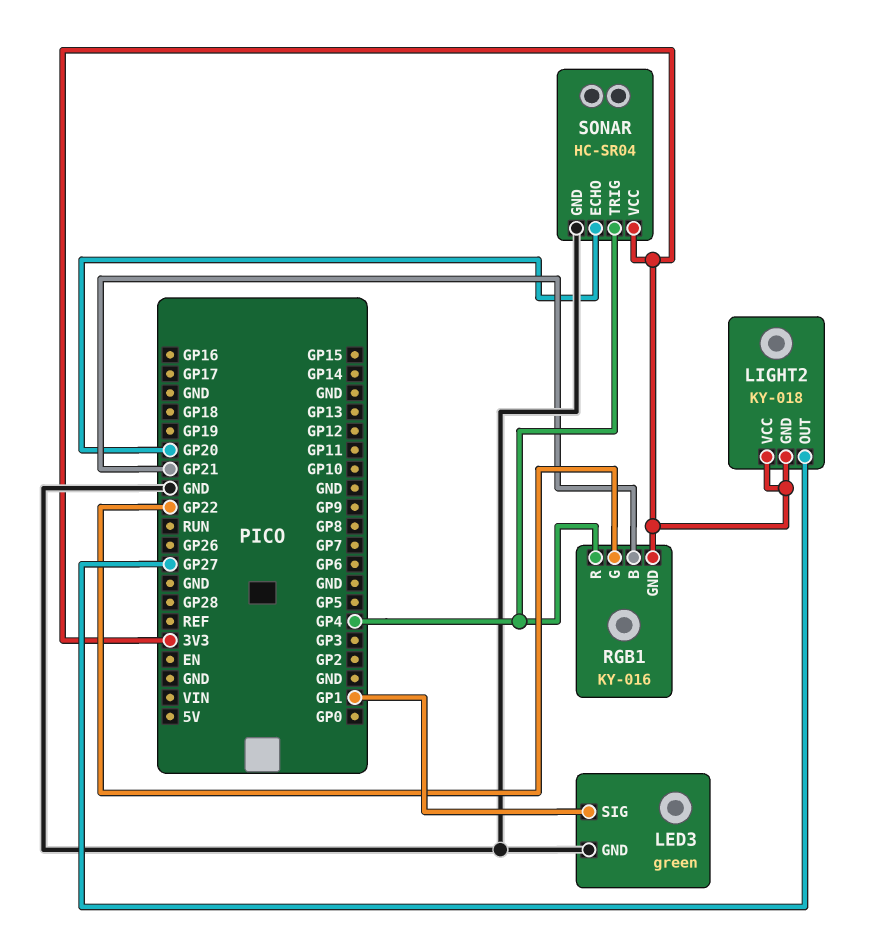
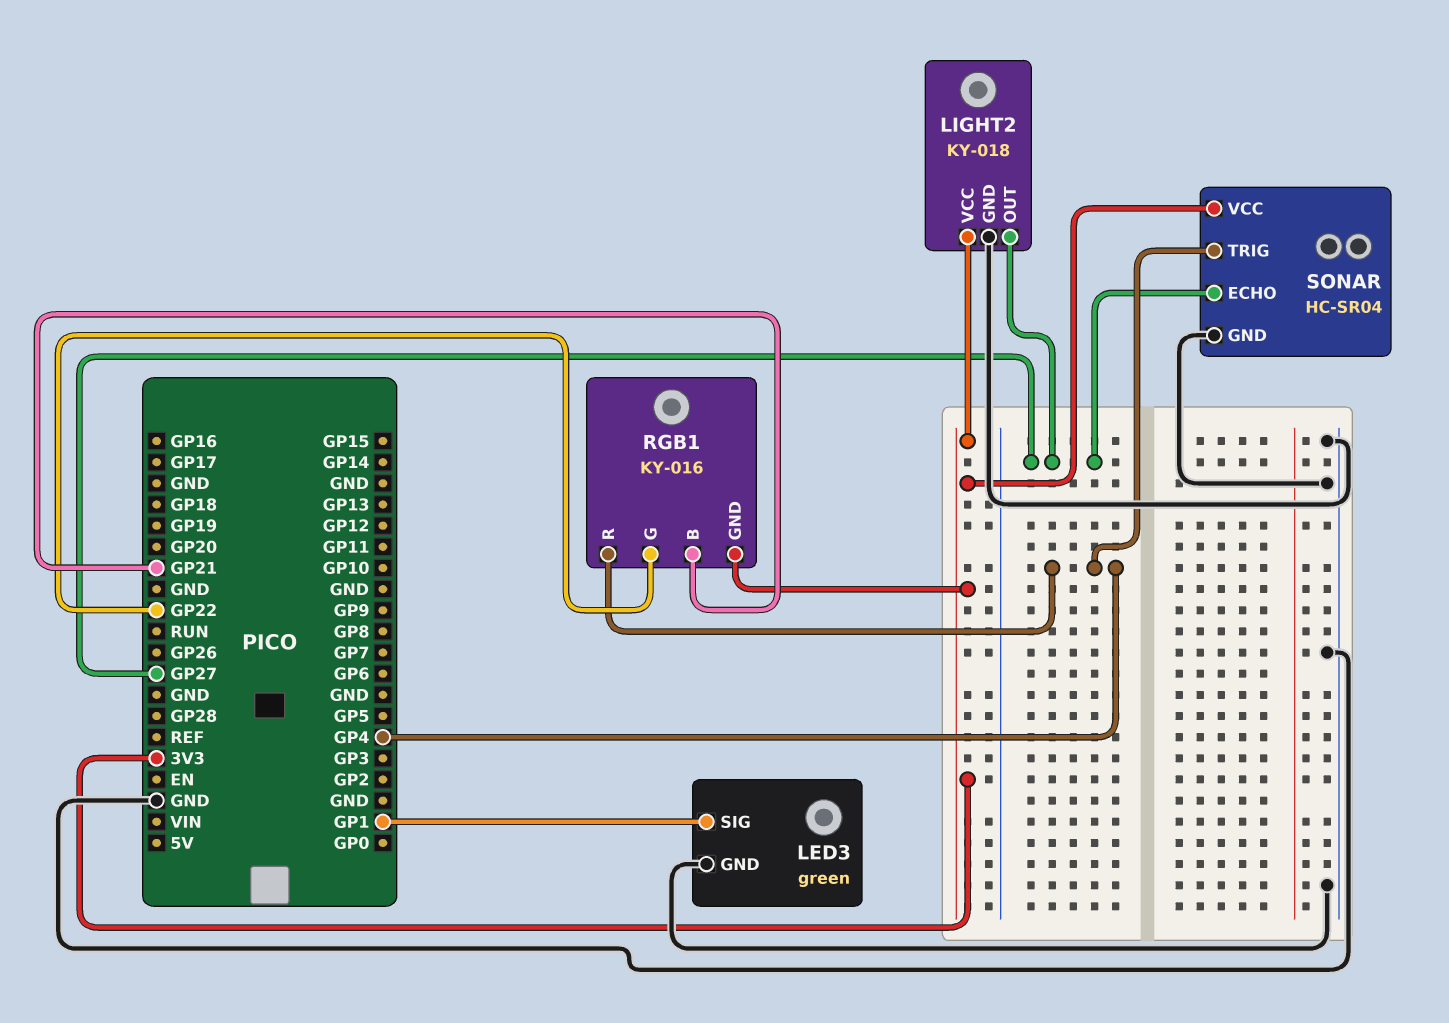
LIGHT2 pin GND: 3V3 -> GND
SONAR pin ECHO: GP20 -> GP27

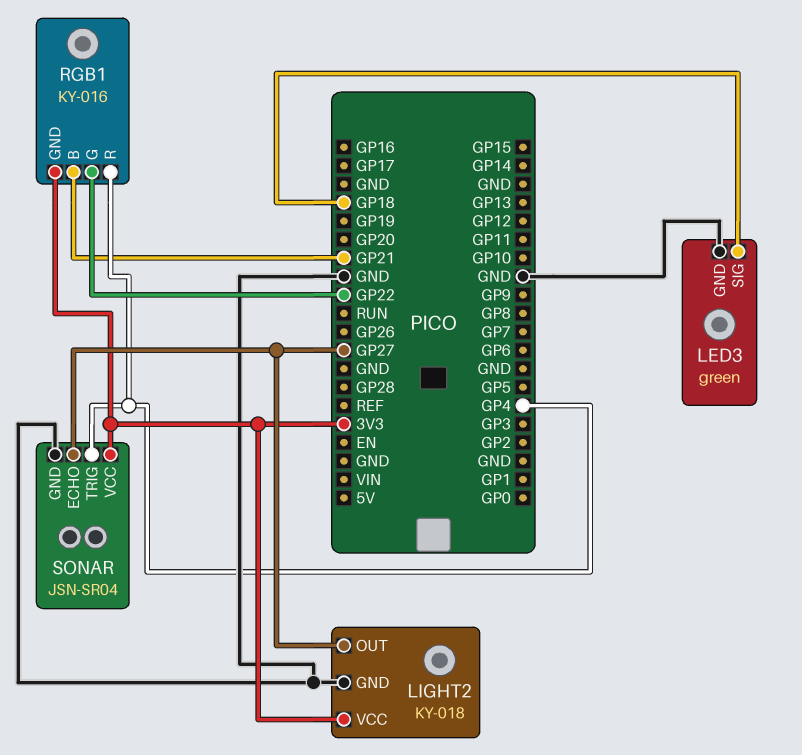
LED3 pin SIG: GP1 -> GP18
SONAR: HC-SR04 -> JSN-SR04

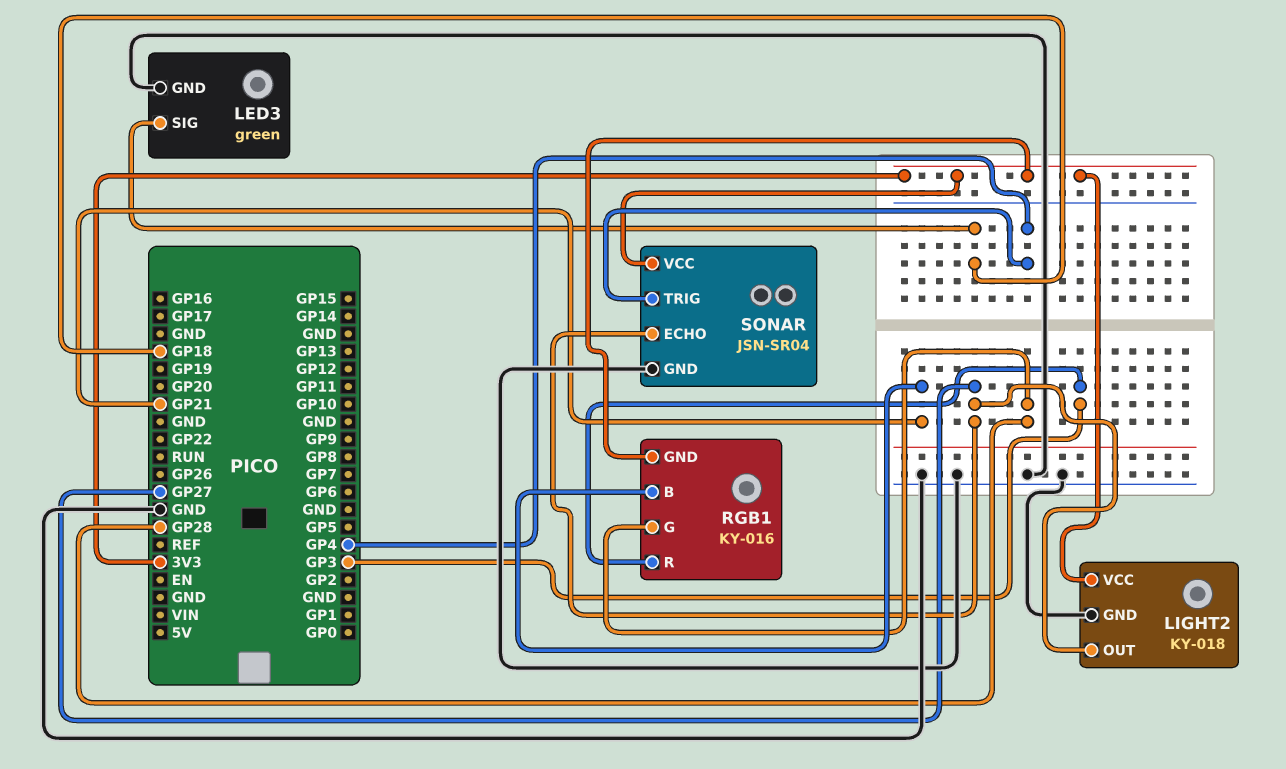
RGB1 pin G: GP22 -> GP28
RGB1 pin R: GP4 -> GP3

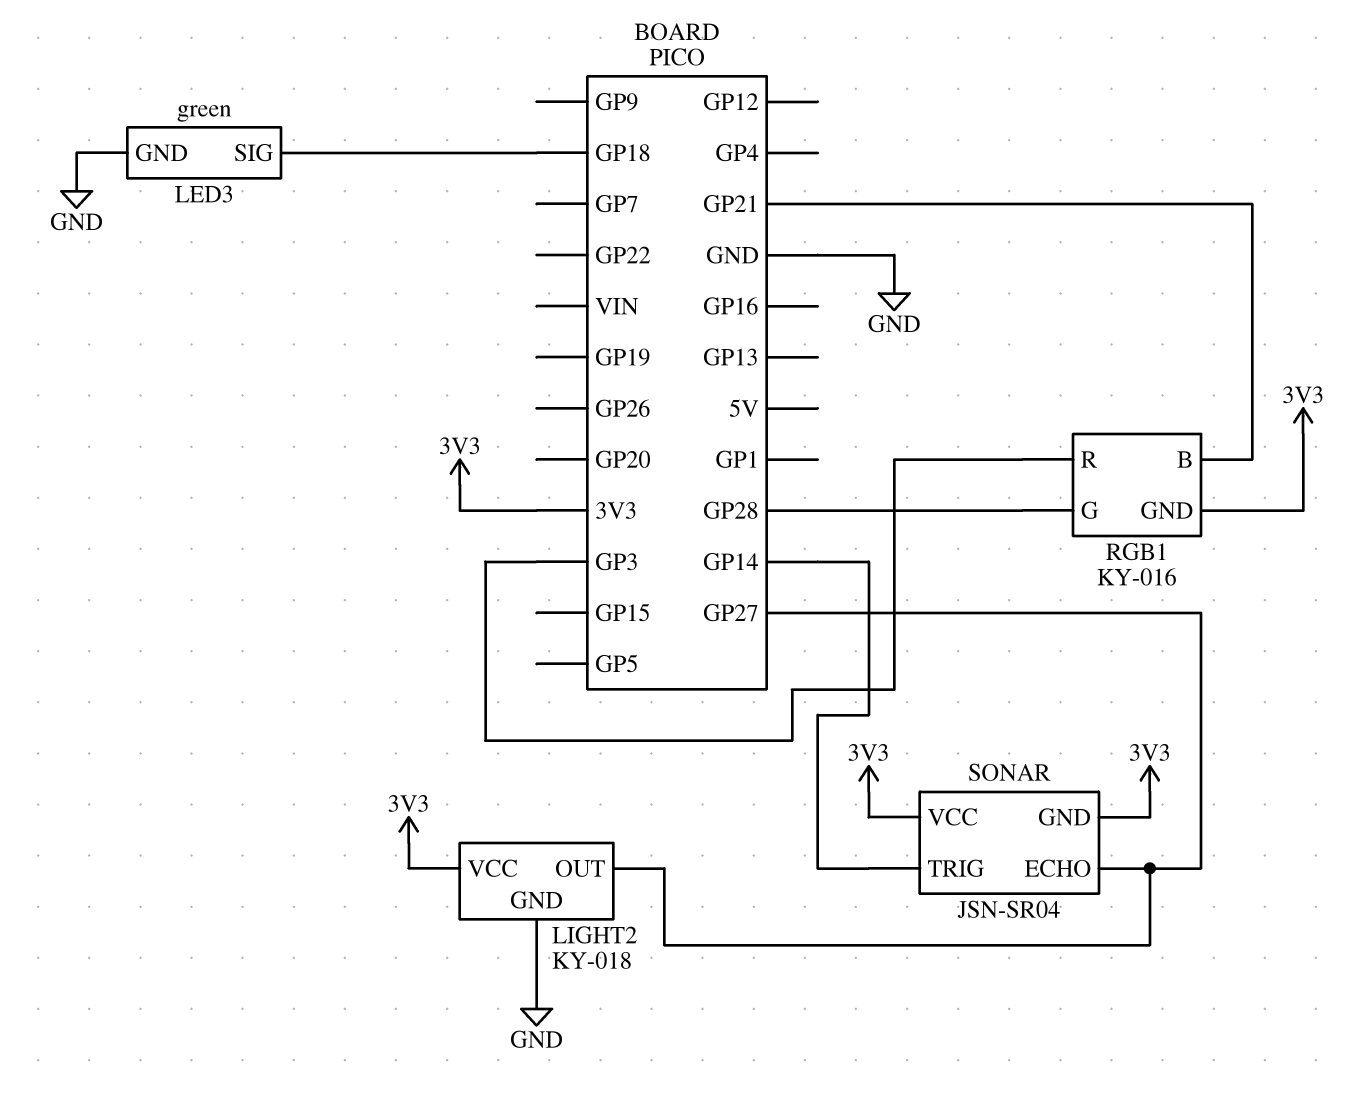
SONAR pin GND: GND -> 3V3
SONAR pin TRIG: GP4 -> GP14

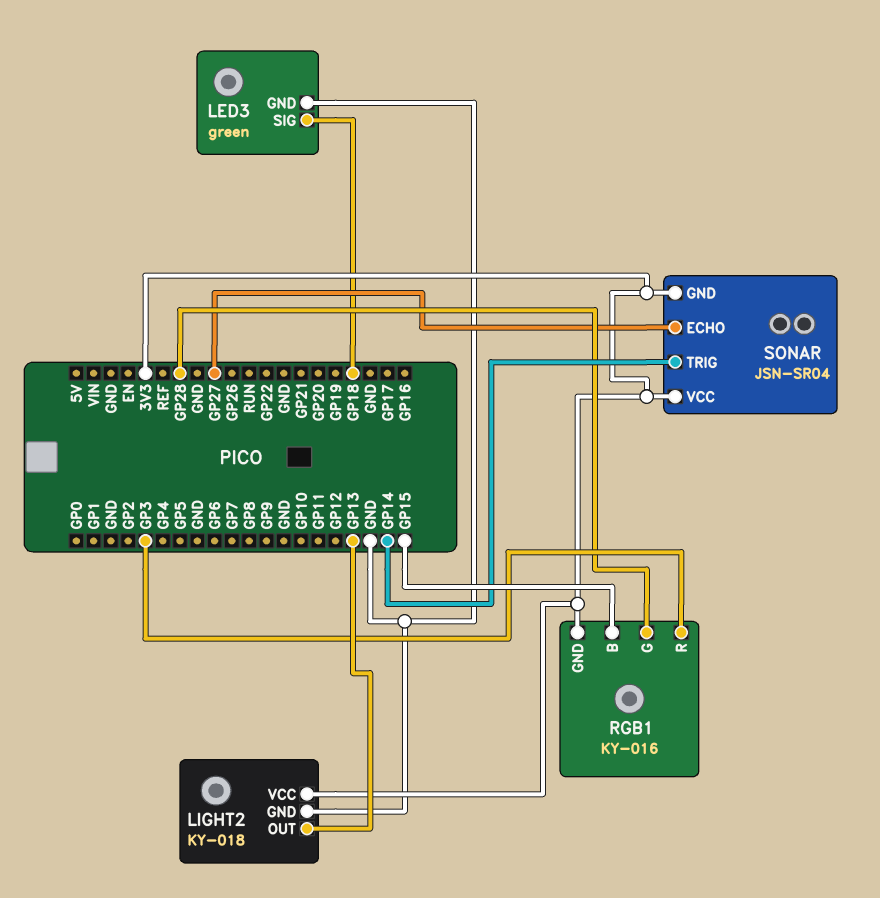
LIGHT2 pin OUT: GP27 -> GP13
RGB1 pin B: GP21 -> GP15

